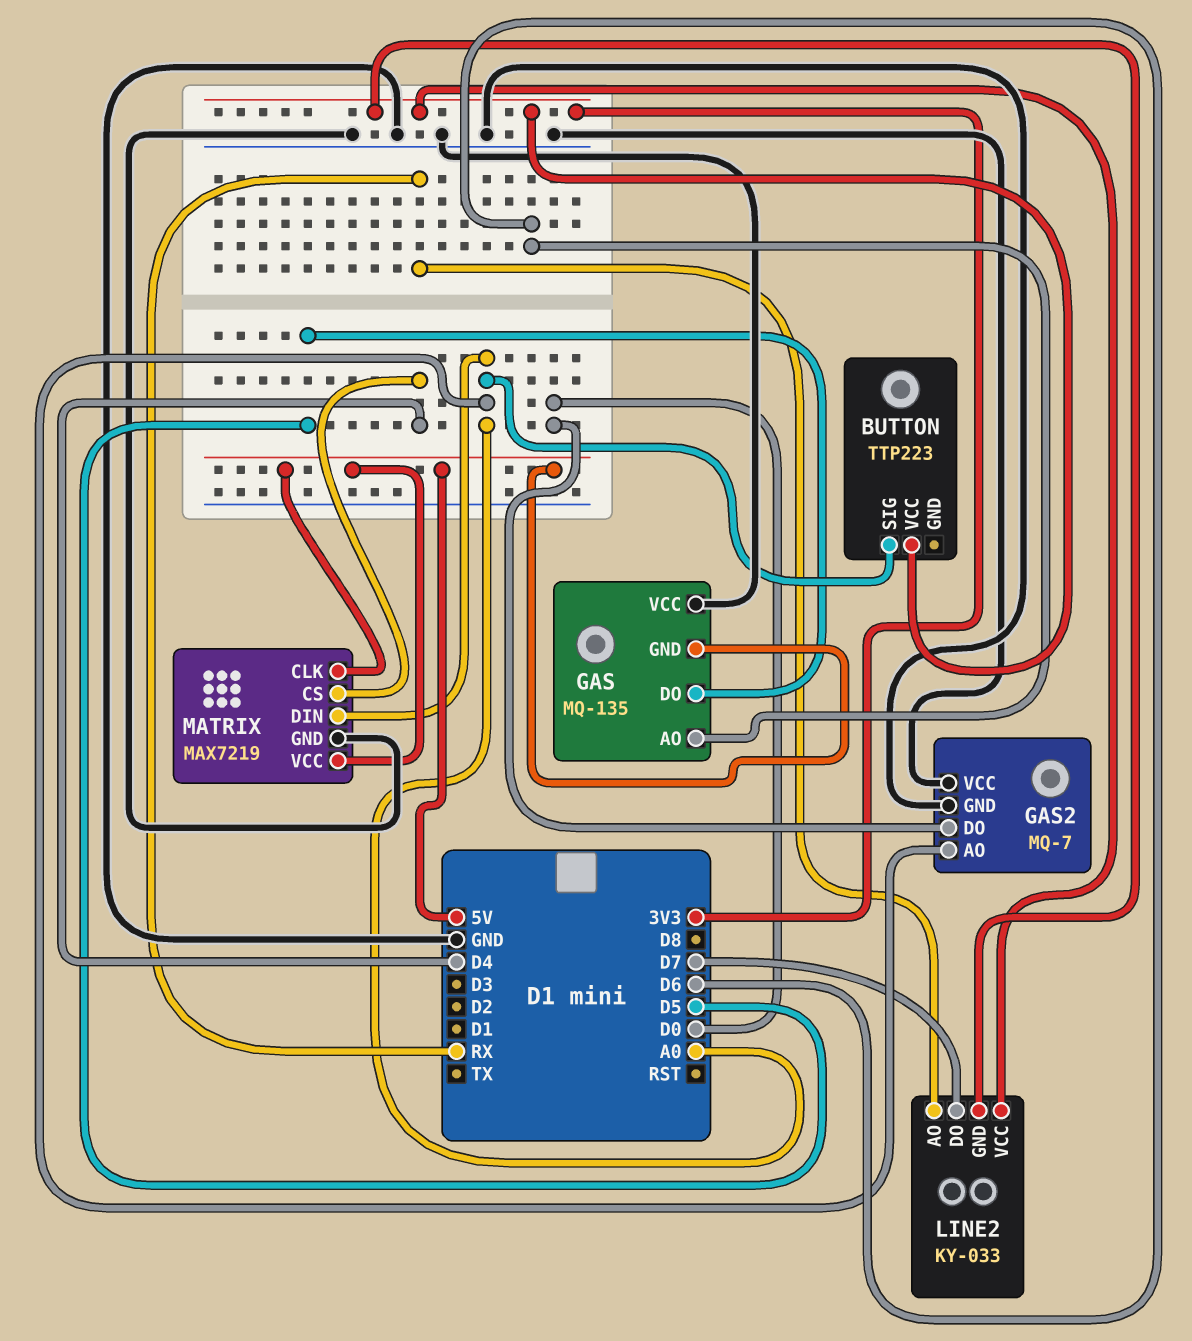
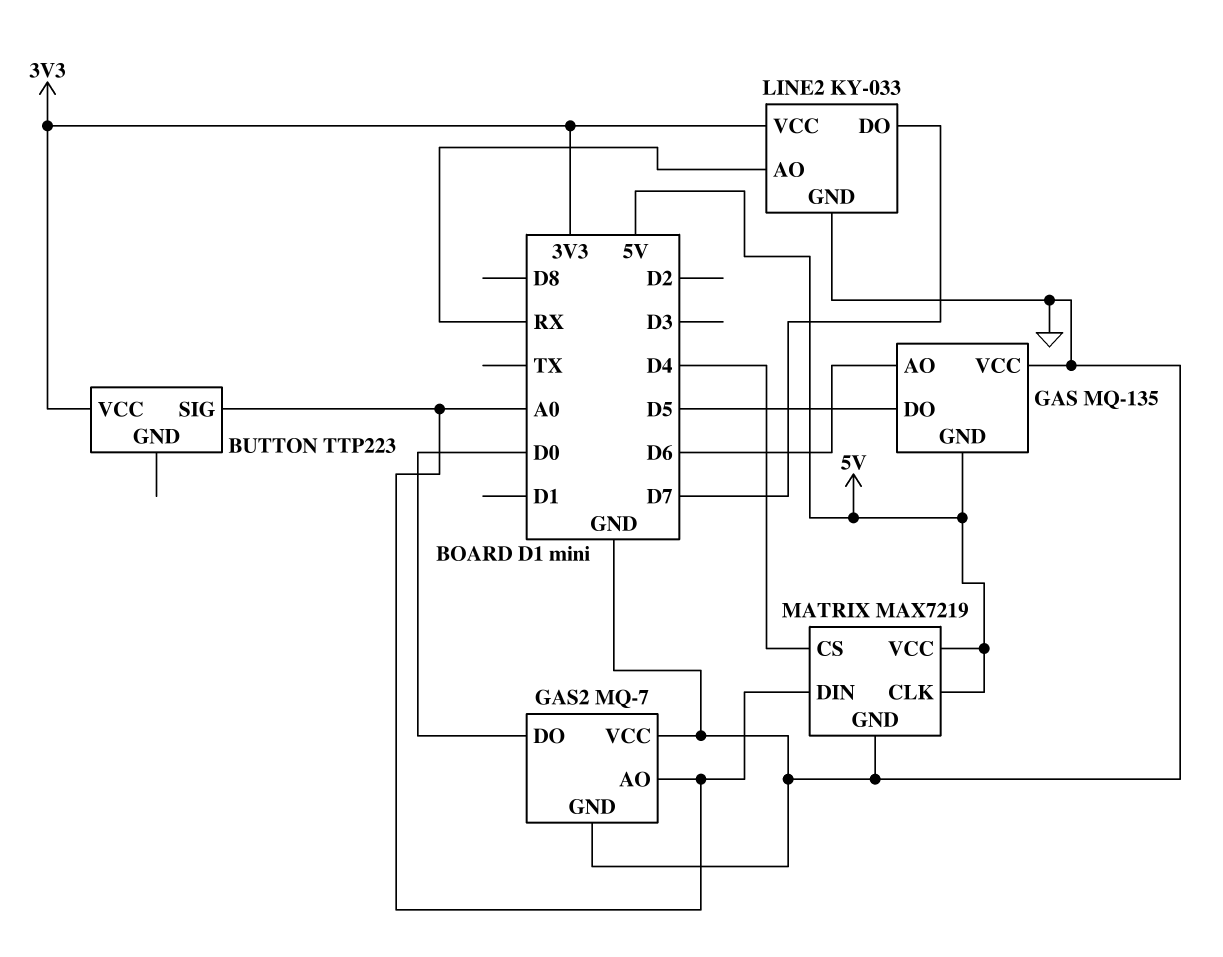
LINE2 pin GND: 3V3 -> GND

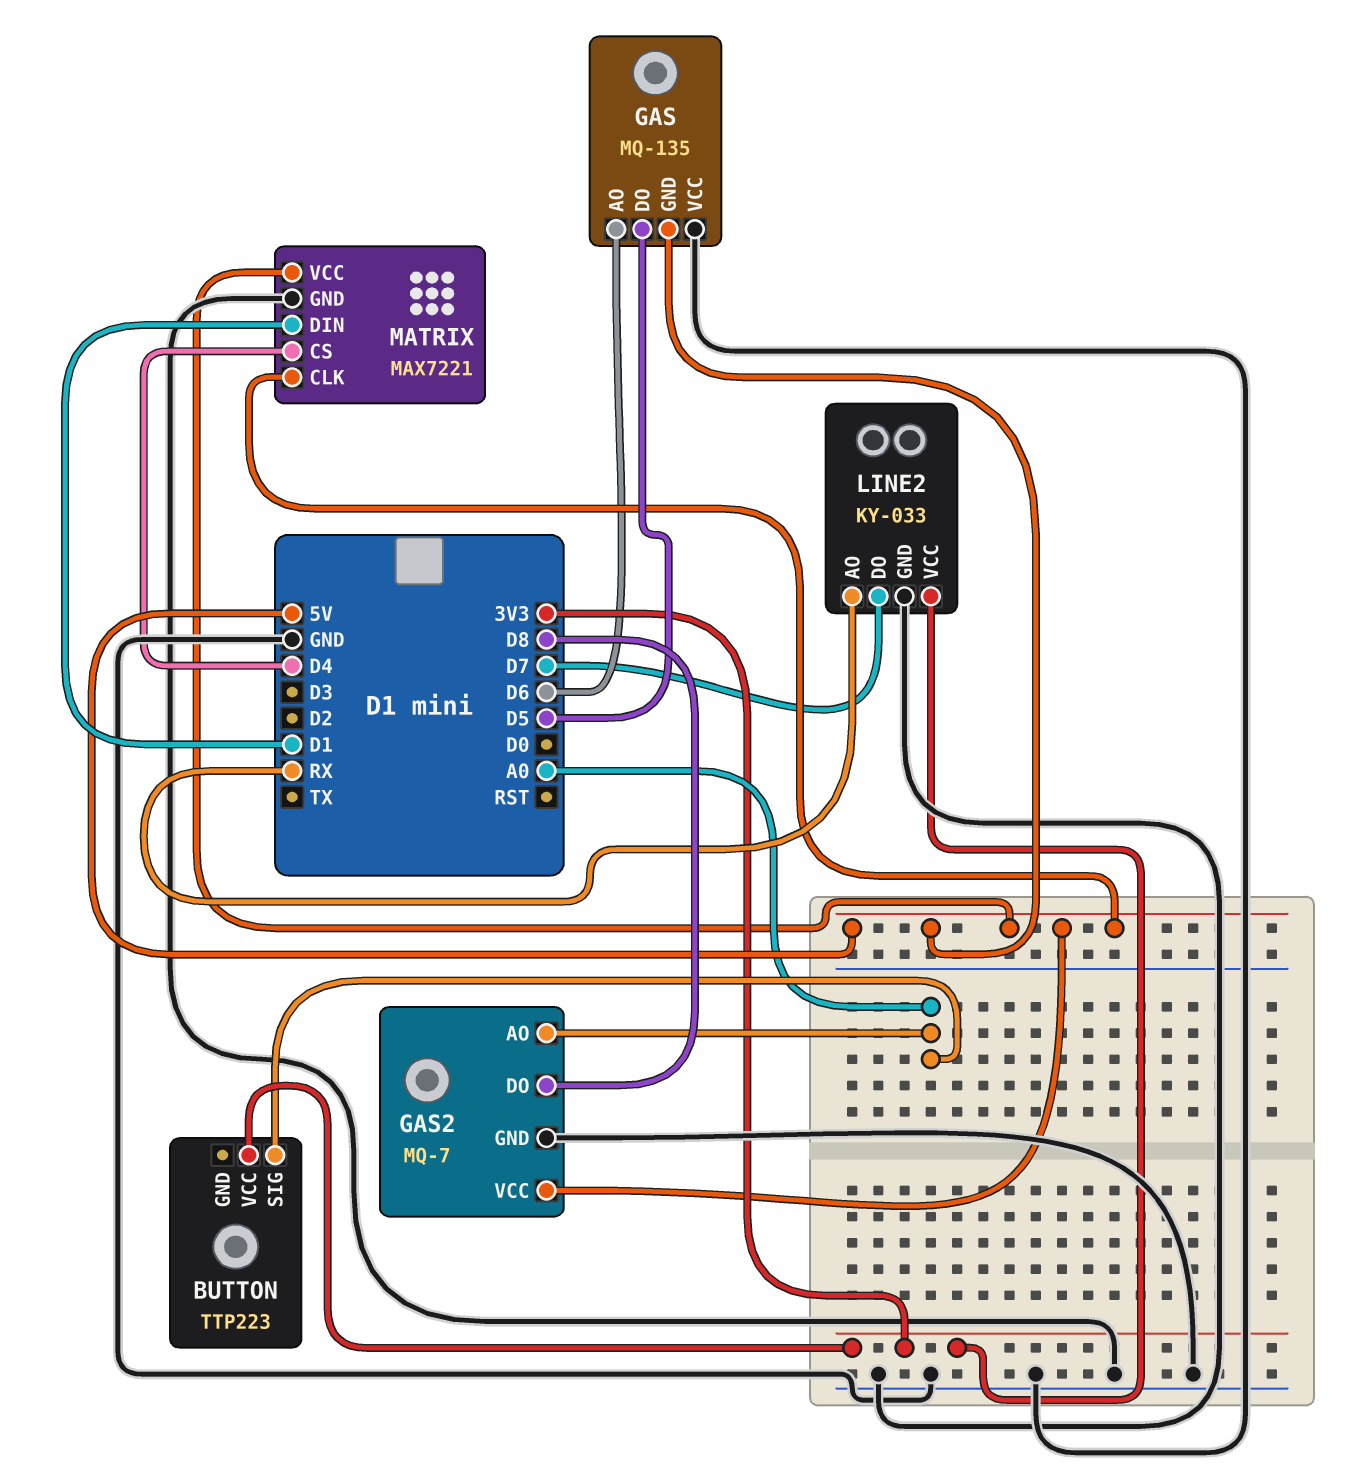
GAS2 pin DO: D0 -> D8
GAS2 pin VCC: GND -> 5V
MATRIX: MAX7219 -> MAX7221
MATRIX pin DIN: A0 -> D1

